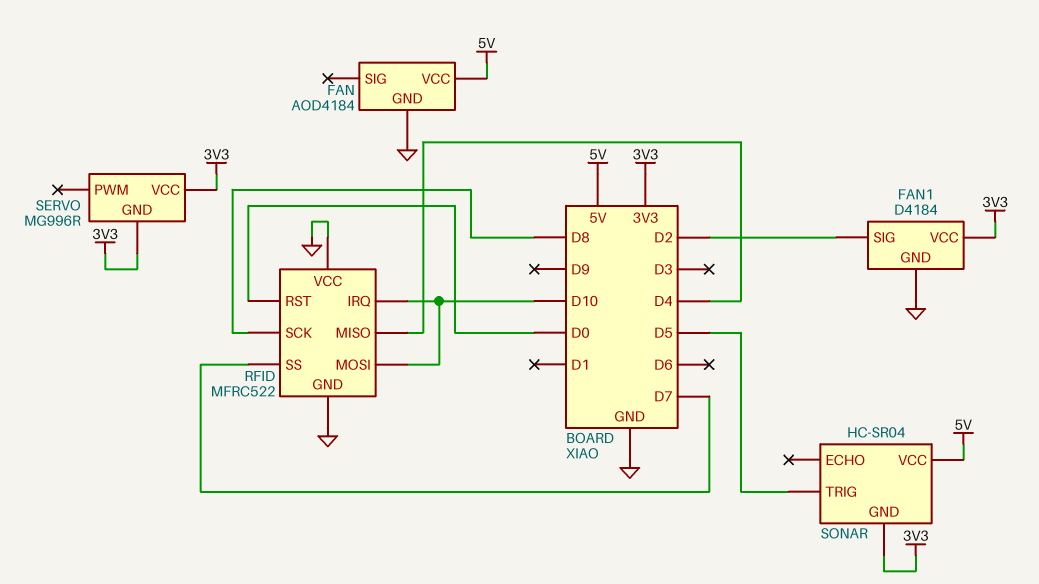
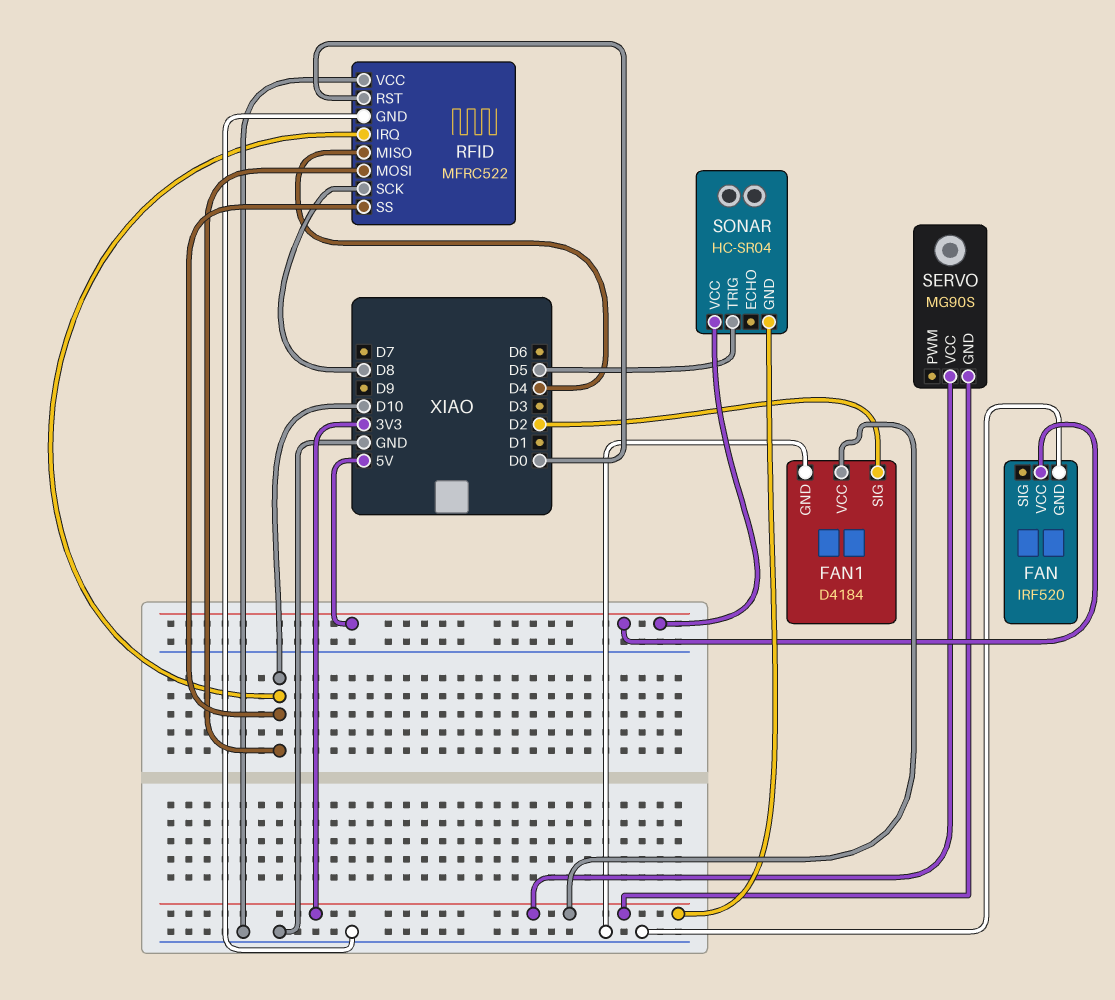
FAN: AOD4184 -> IRF520
RFID pin SS: D7 -> D10
SERVO: MG996R -> MG90S

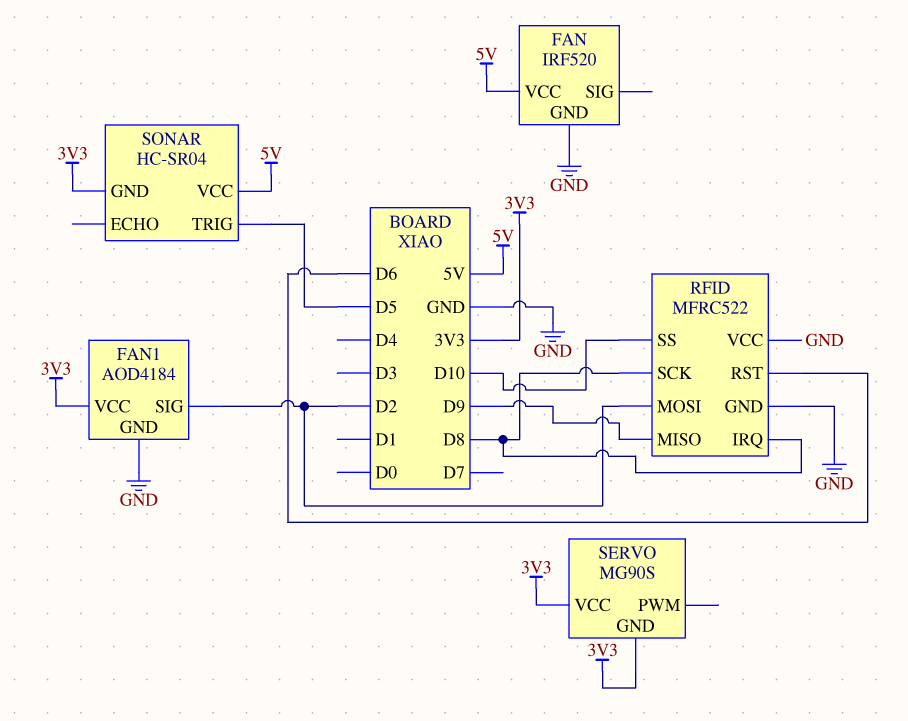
FAN1: D4184 -> AOD4184
RFID pin IRQ: D10 -> D8
RFID pin MISO: D4 -> D9
RFID pin MOSI: D10 -> D2
RFID pin RST: D0 -> D6

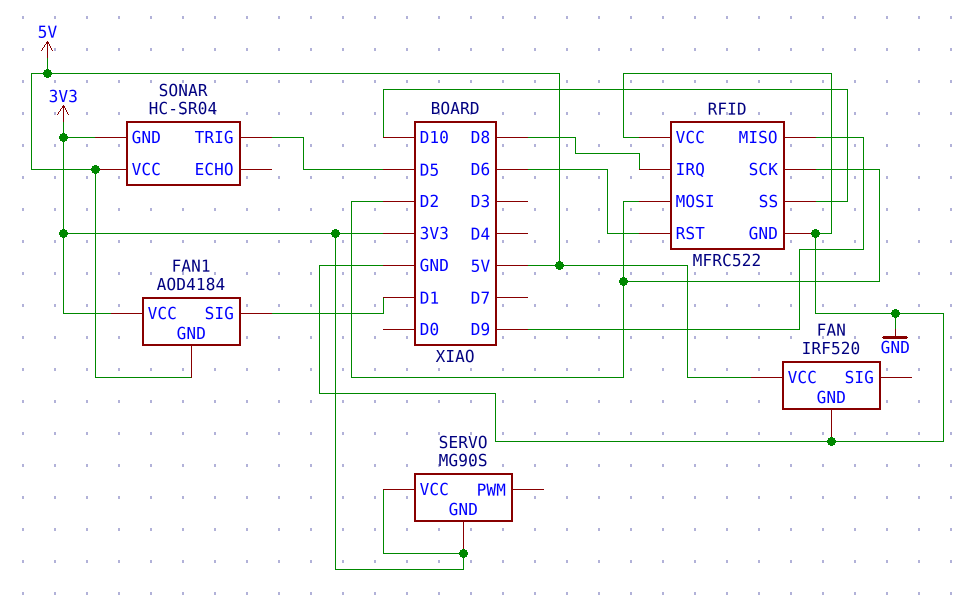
FAN1 pin GND: GND -> 5V
FAN1 pin SIG: D2 -> D1
RFID pin SCK: D8 -> D2

